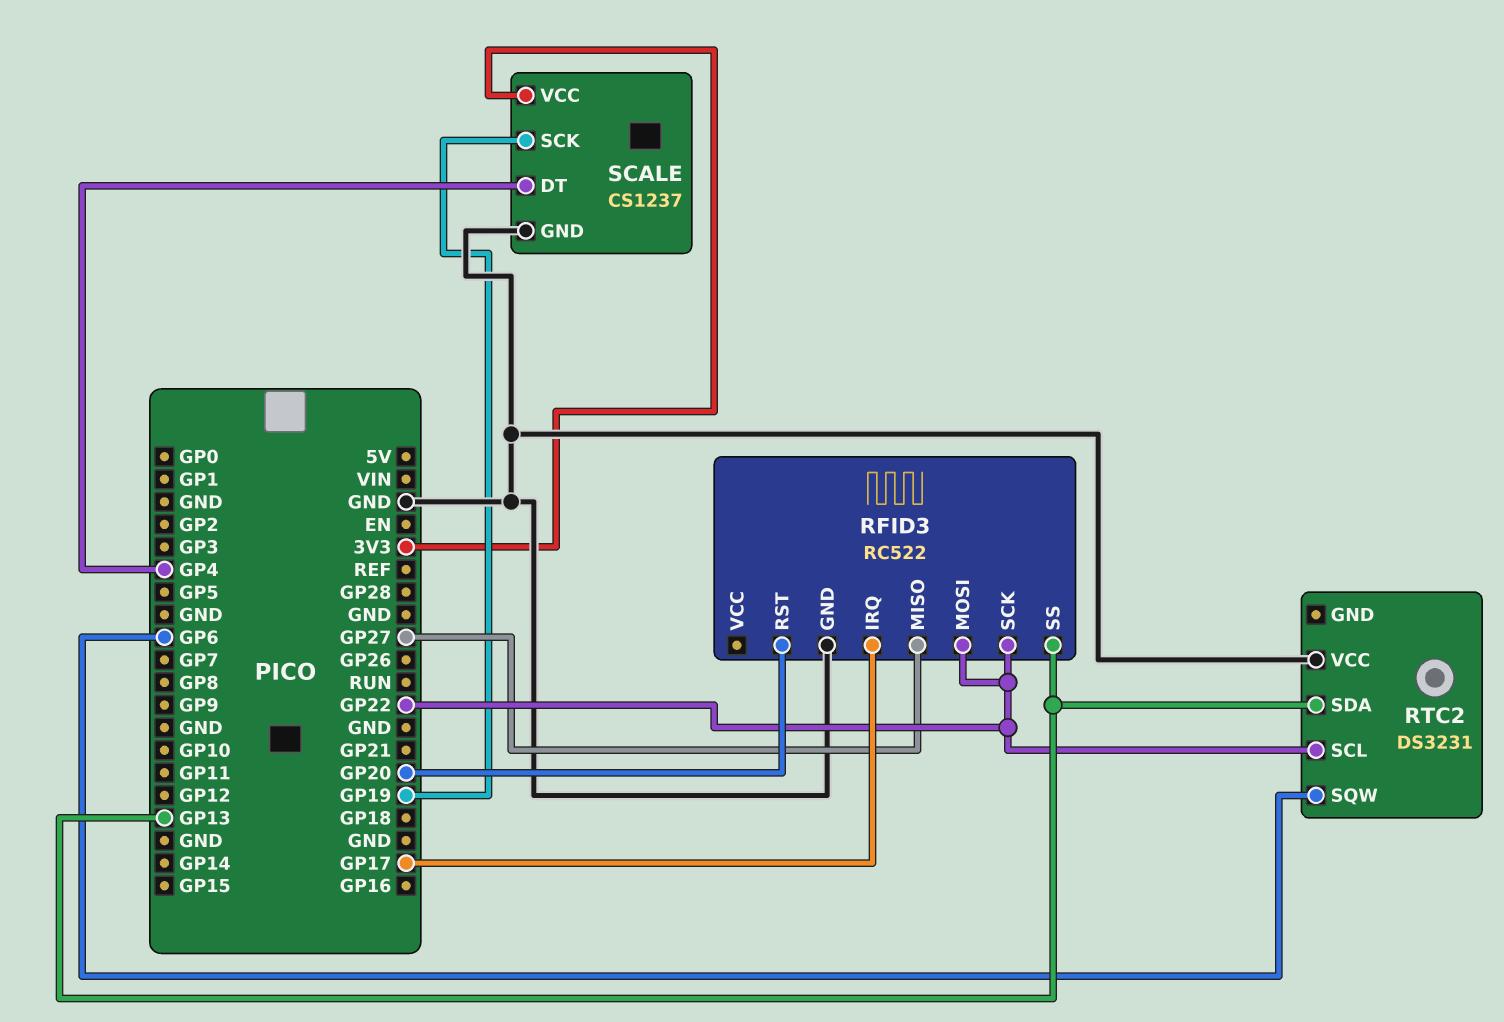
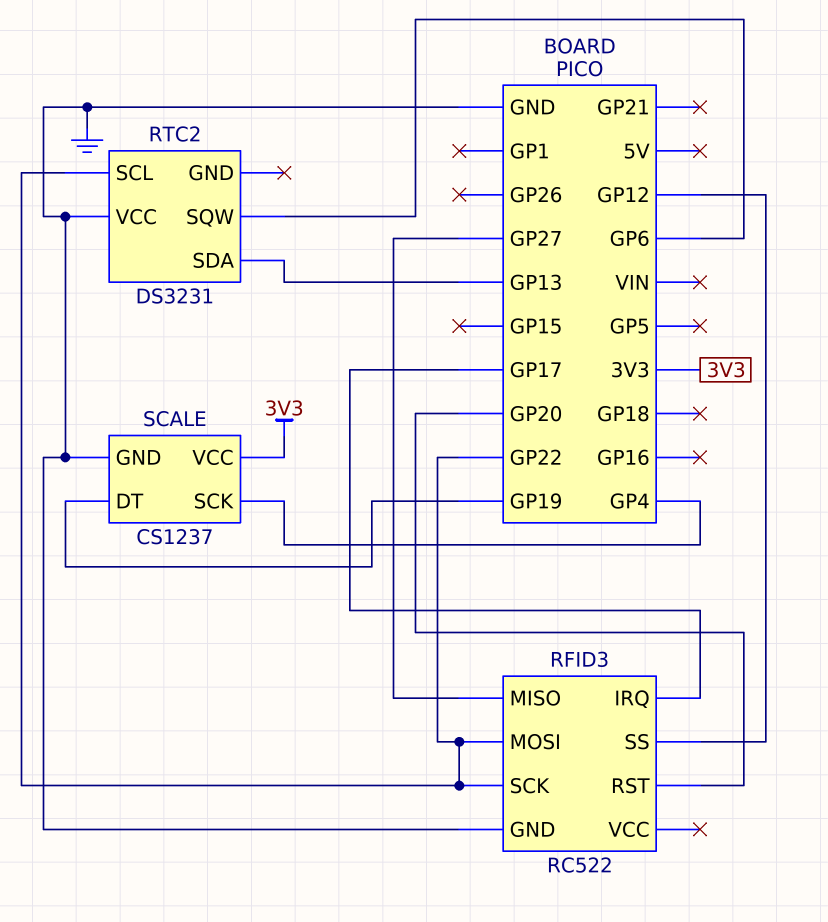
RFID3 pin SS: GP13 -> GP12
SCALE pin DT: GP4 -> GP19
SCALE pin SCK: GP19 -> GP4

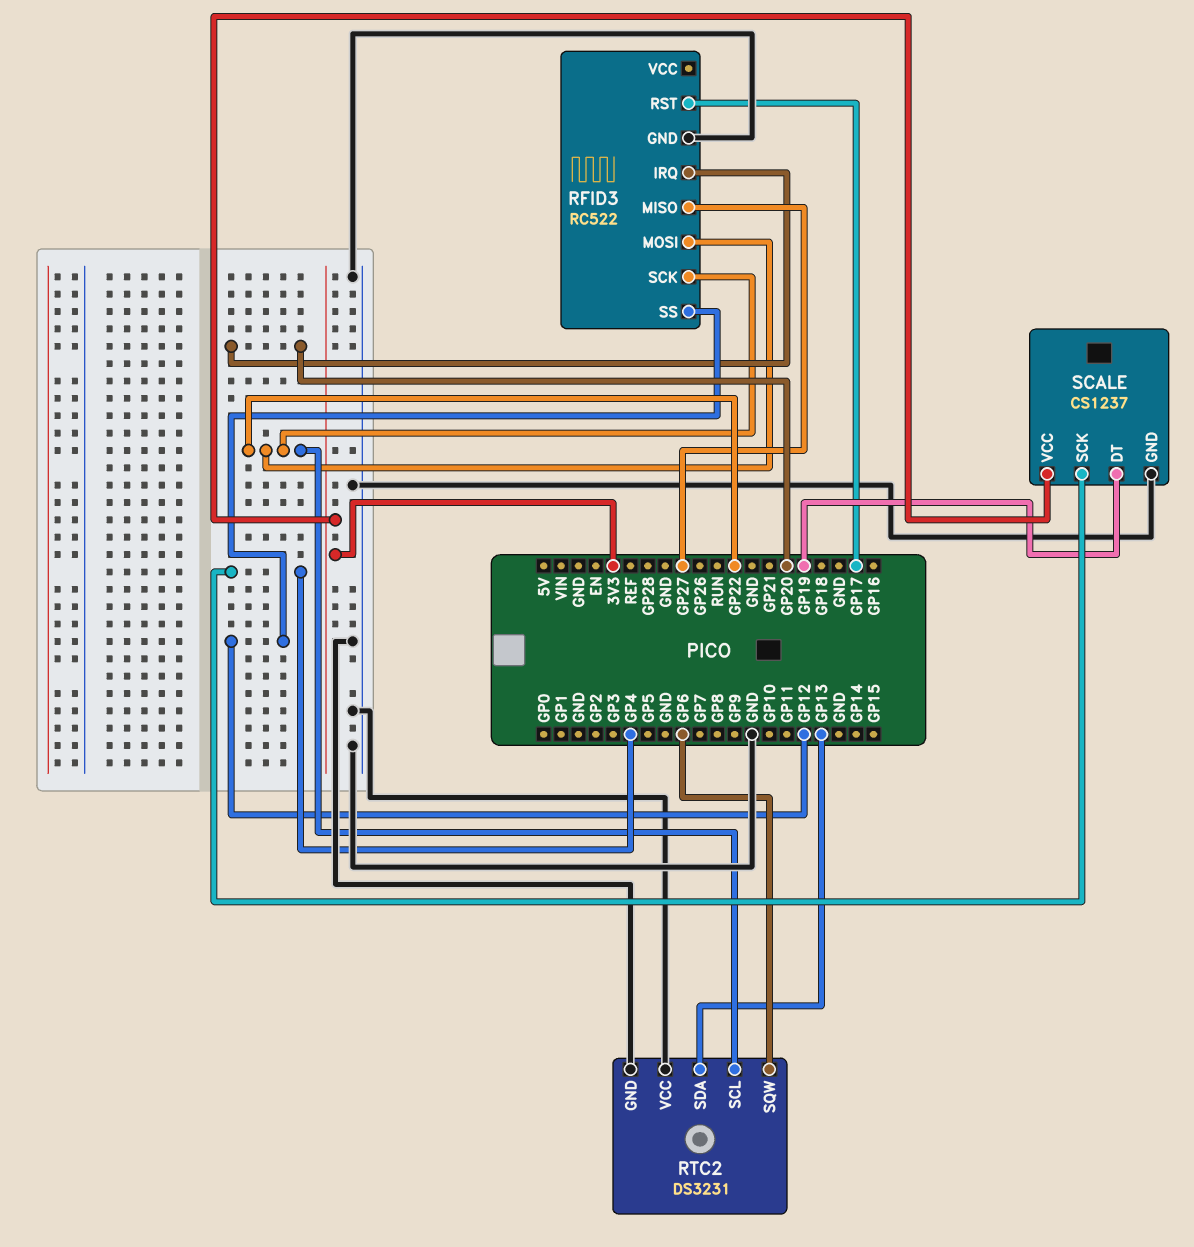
RFID3 pin IRQ: GP17 -> GP20
RFID3 pin RST: GP20 -> GP17
RTC2 pin GND: none -> GND

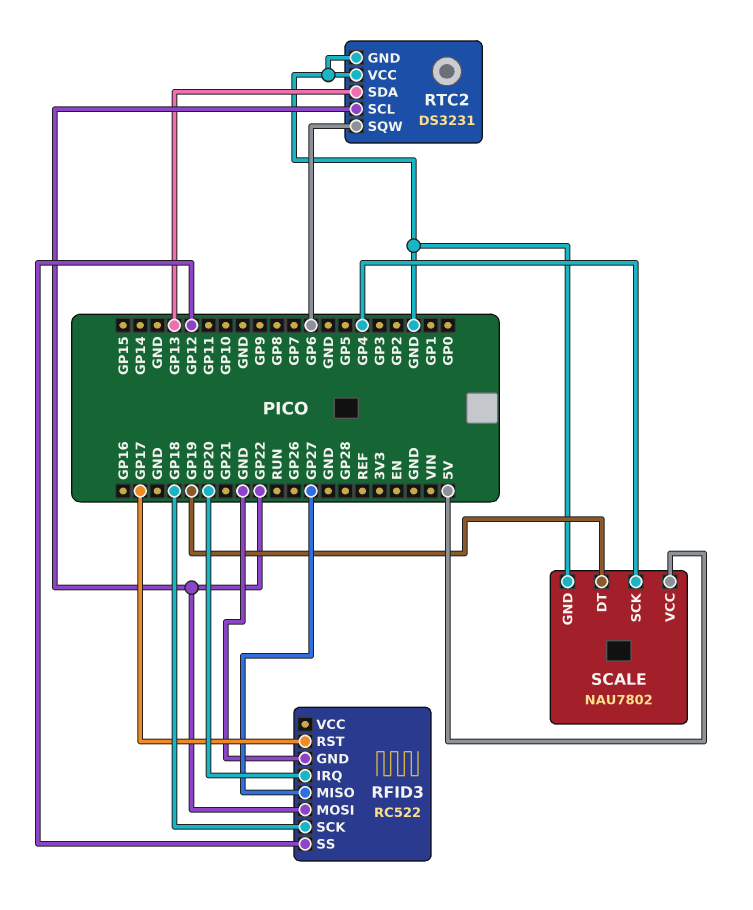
RFID3 pin SCK: GP22 -> GP18
SCALE: CS1237 -> NAU7802
SCALE pin VCC: 3V3 -> 5V

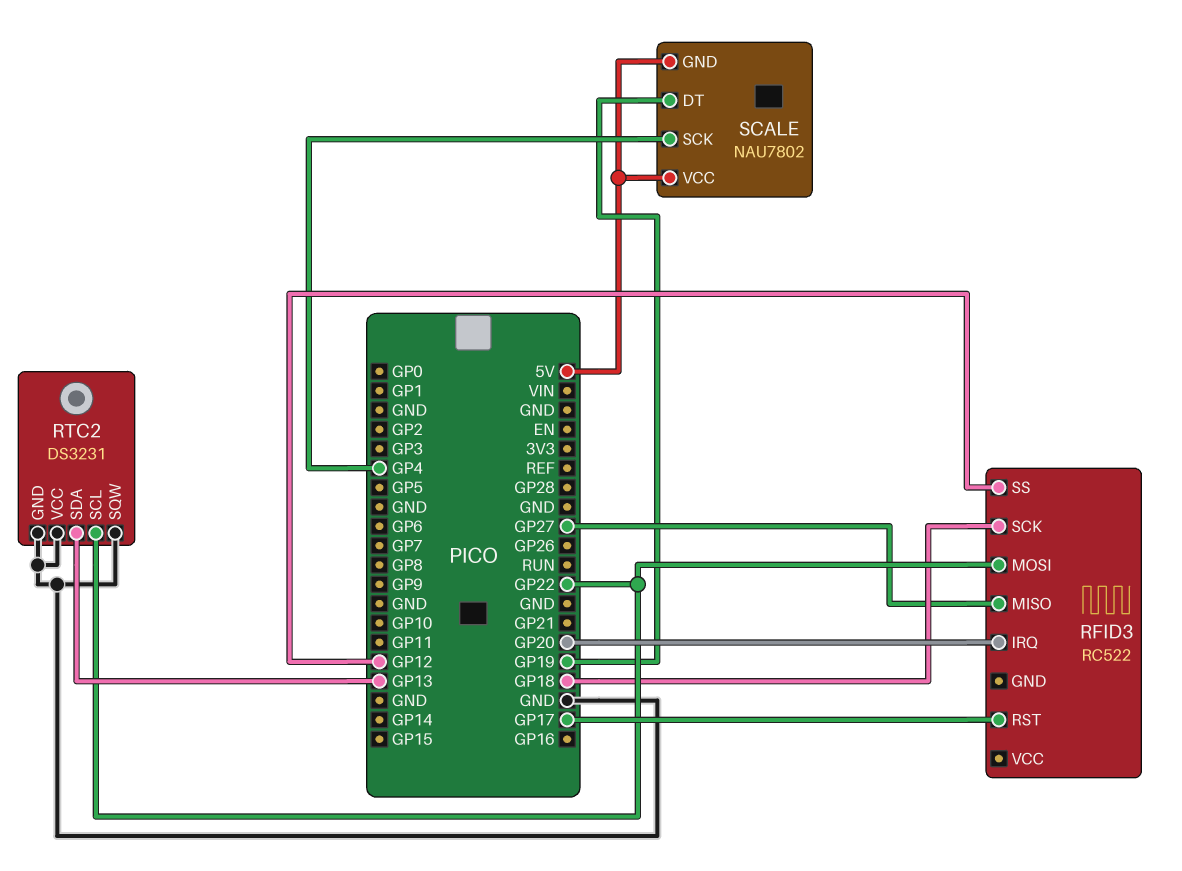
RFID3 pin GND: GND -> none
RTC2 pin SQW: GP6 -> GND
SCALE pin GND: GND -> 5V

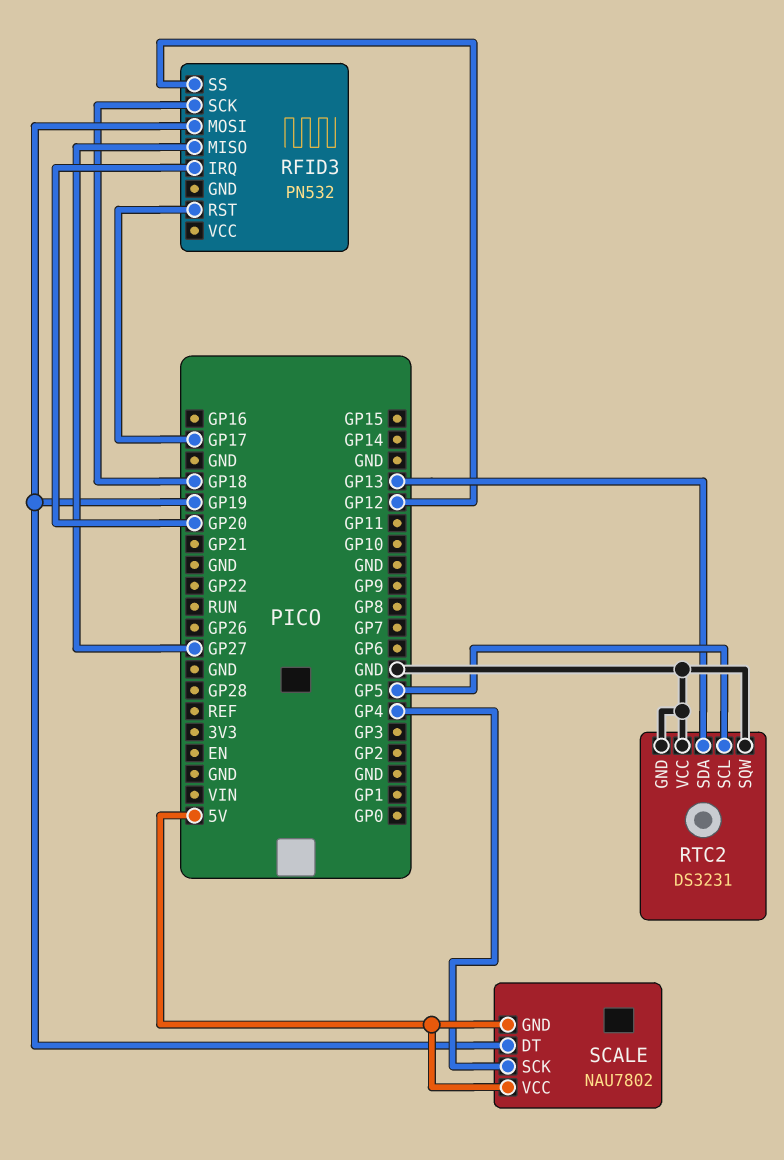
RFID3: RC522 -> PN532
RFID3 pin MOSI: GP22 -> GP19
RTC2 pin SCL: GP22 -> GP5

